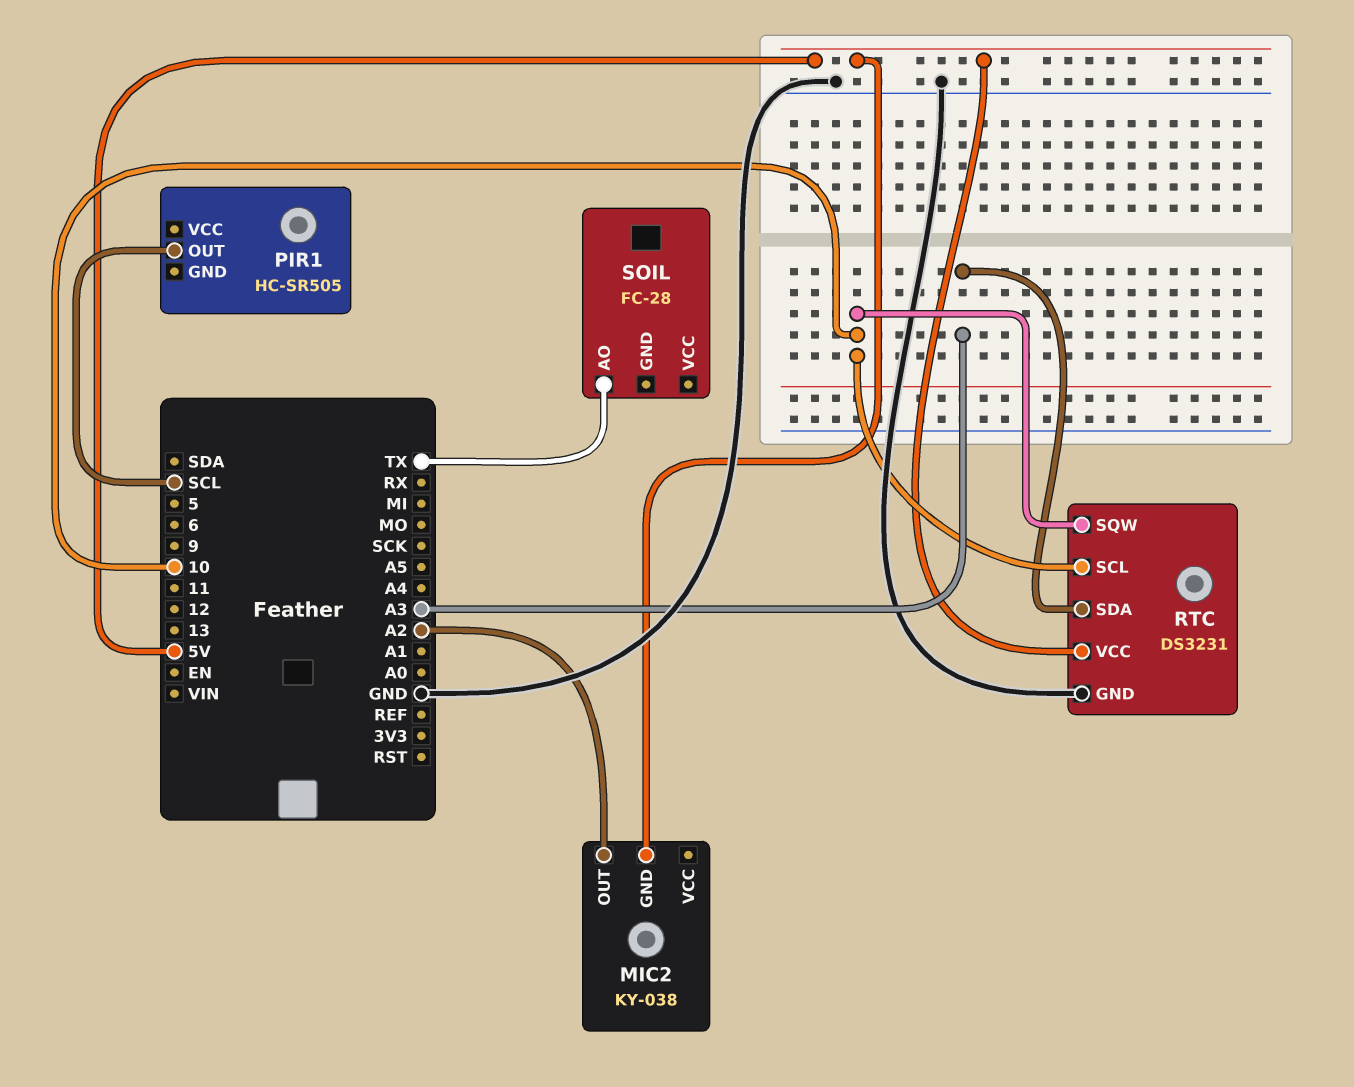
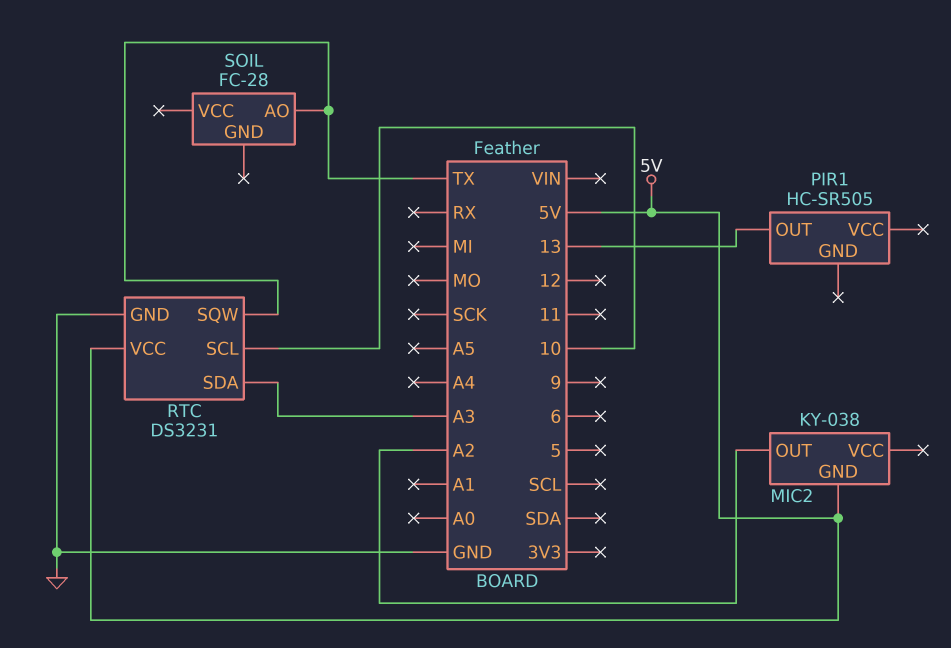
PIR1 pin OUT: SCL -> 13
RTC pin SQW: 10 -> TX

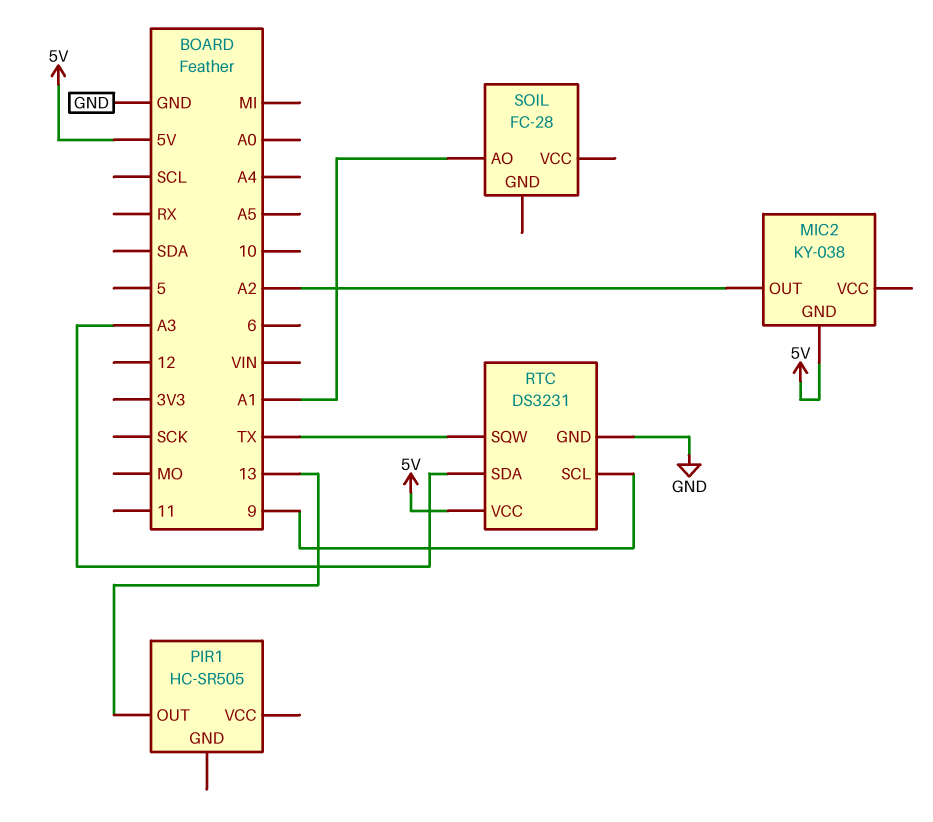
RTC pin SCL: 10 -> 9
SOIL pin AO: TX -> A1

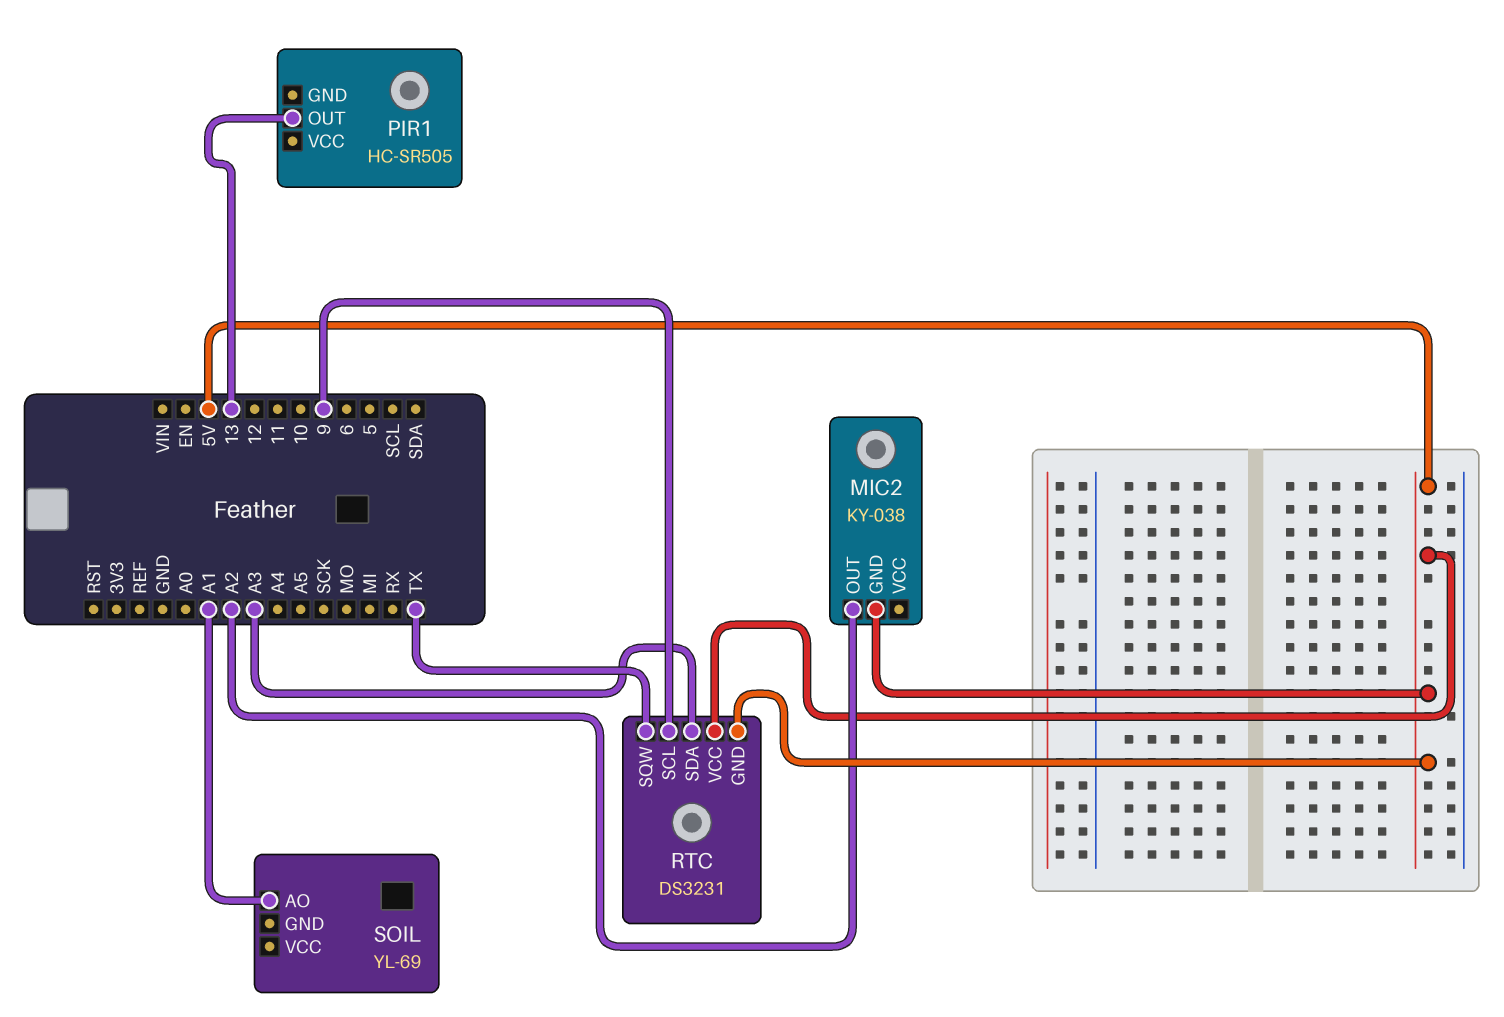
RTC pin GND: GND -> 5V
SOIL: FC-28 -> YL-69

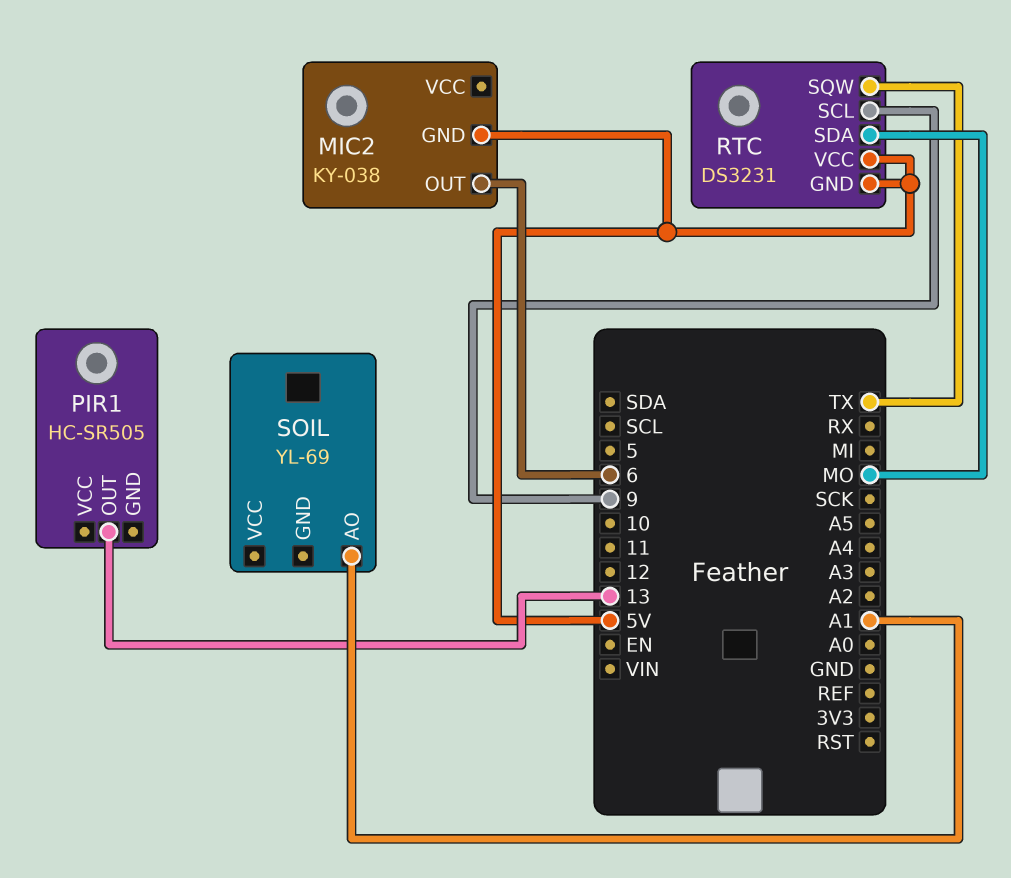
MIC2 pin OUT: A2 -> 6
RTC pin SDA: A3 -> MO

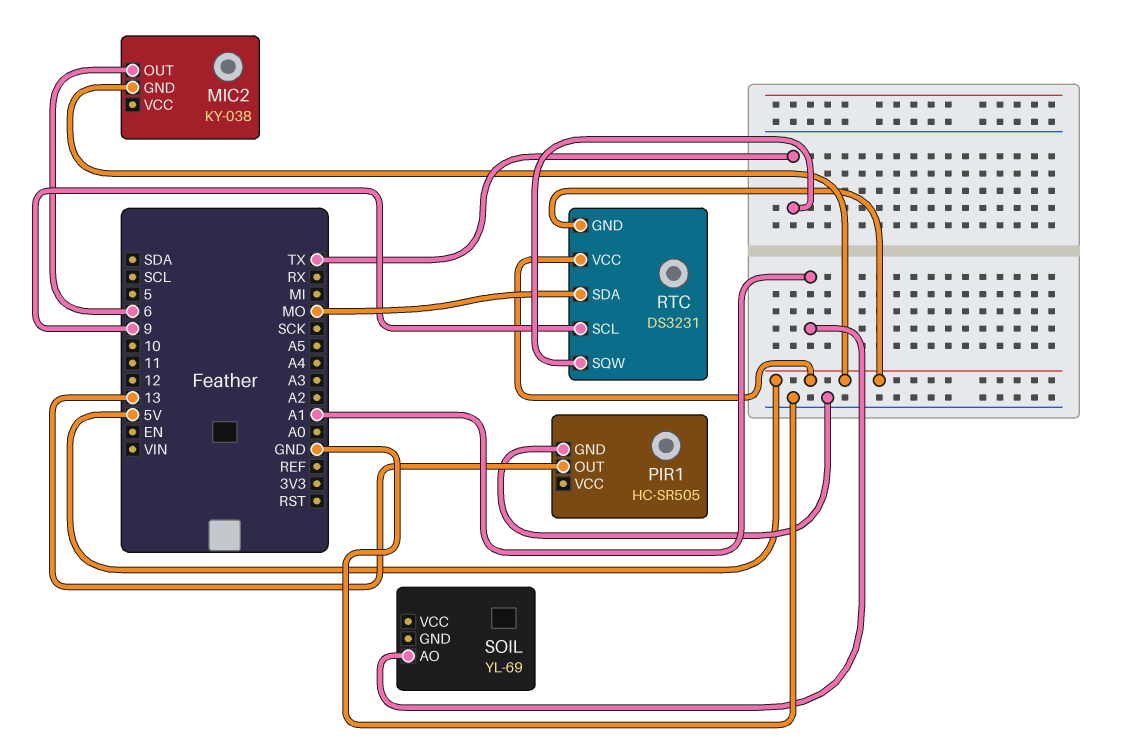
PIR1 pin GND: none -> GND

